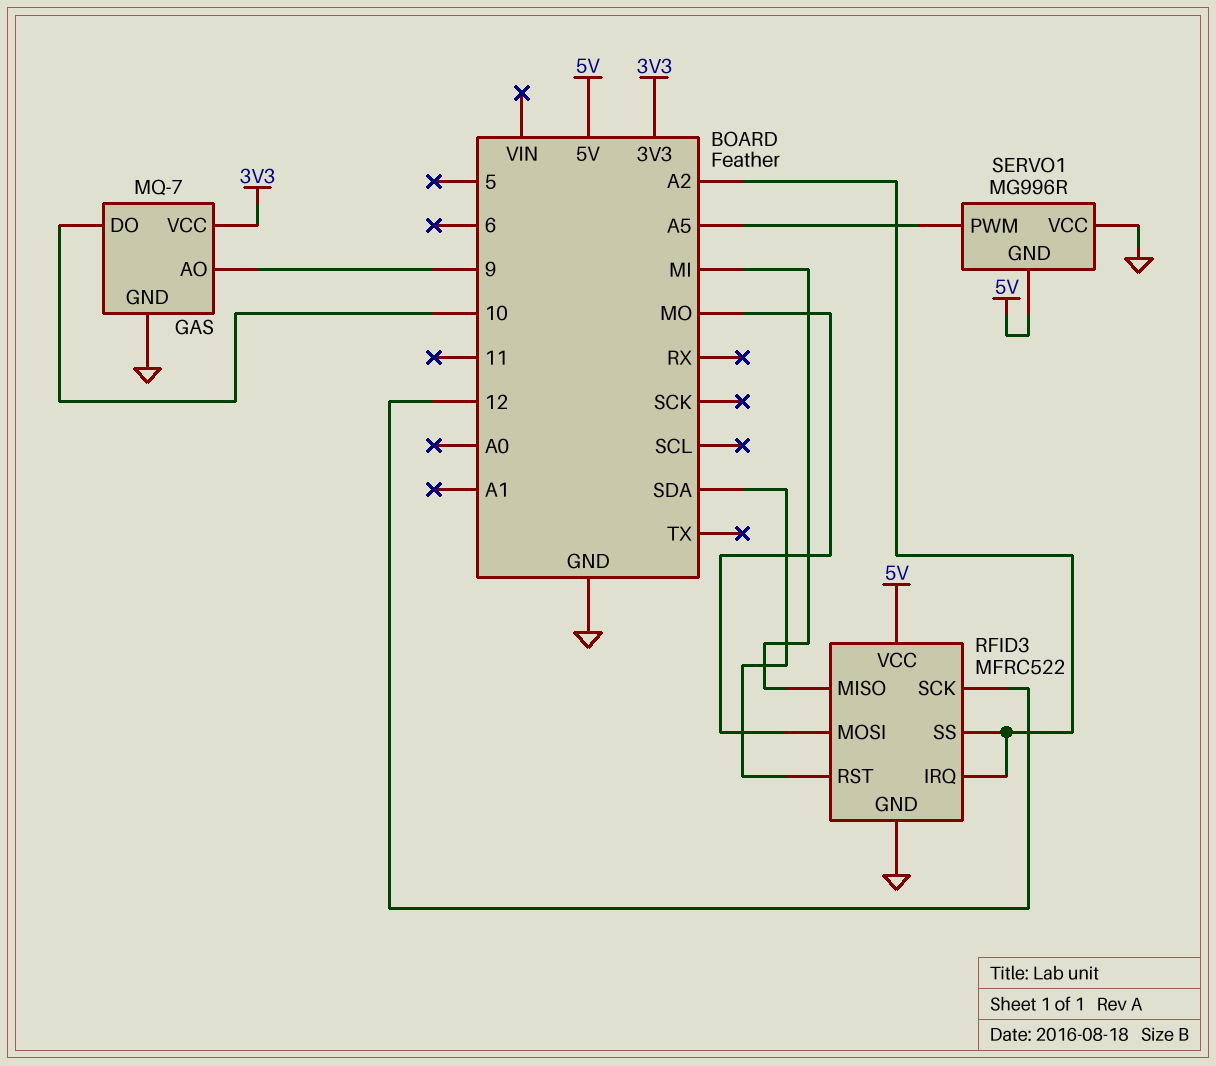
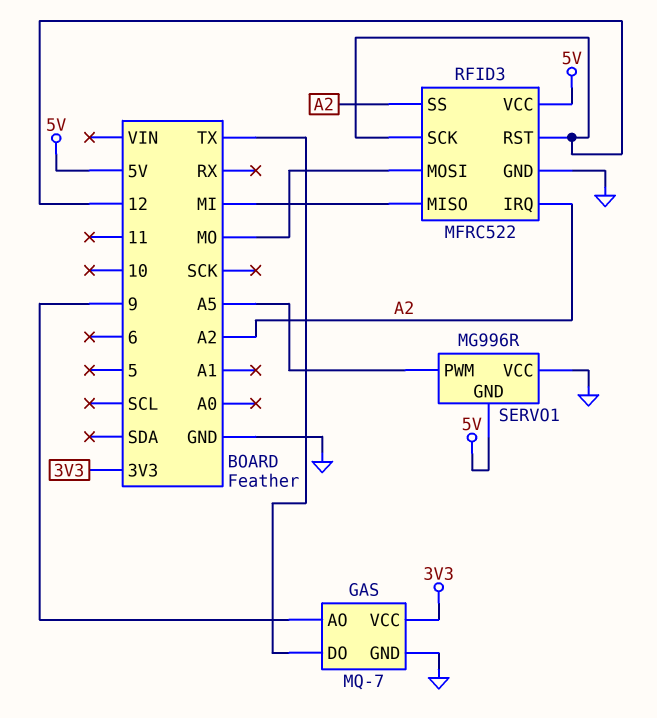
GAS pin DO: 10 -> TX
RFID3 pin RST: SDA -> 12

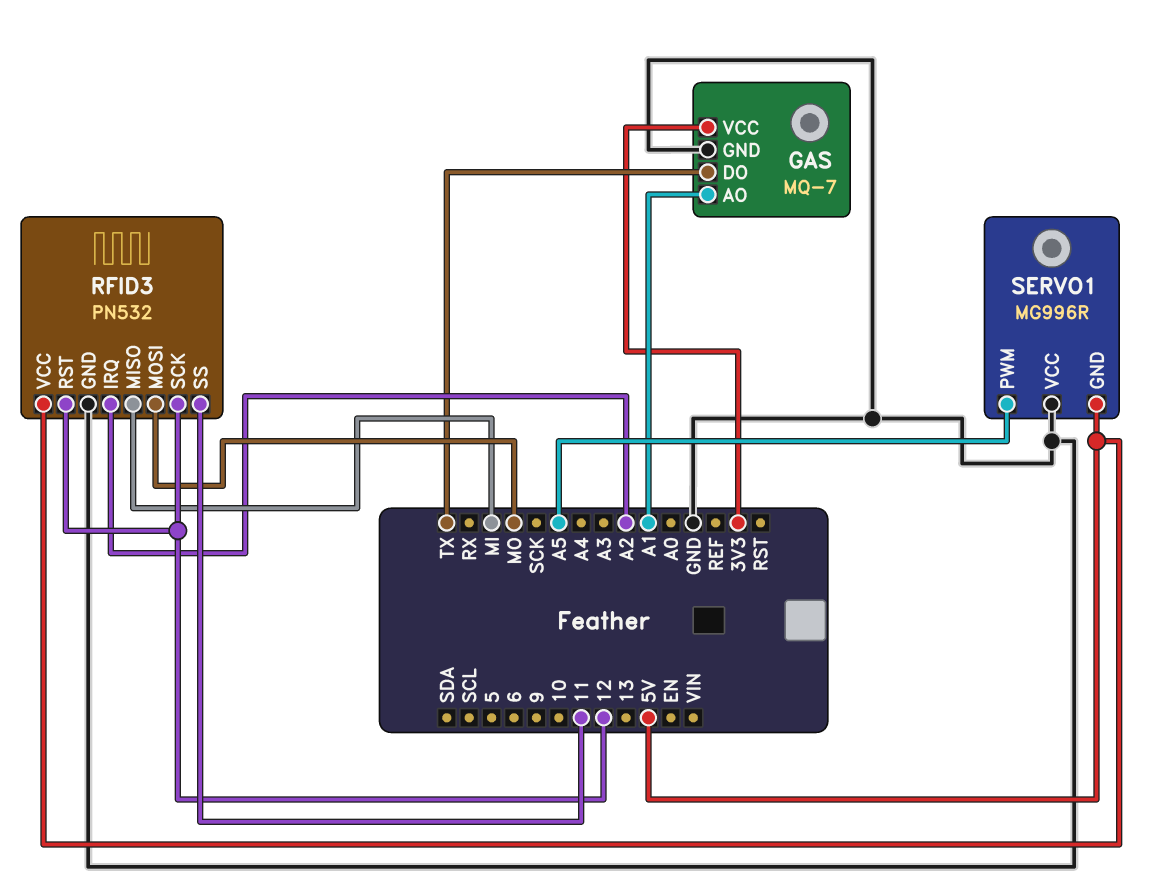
GAS pin AO: 9 -> A1
RFID3: MFRC522 -> PN532
RFID3 pin SS: A2 -> 11

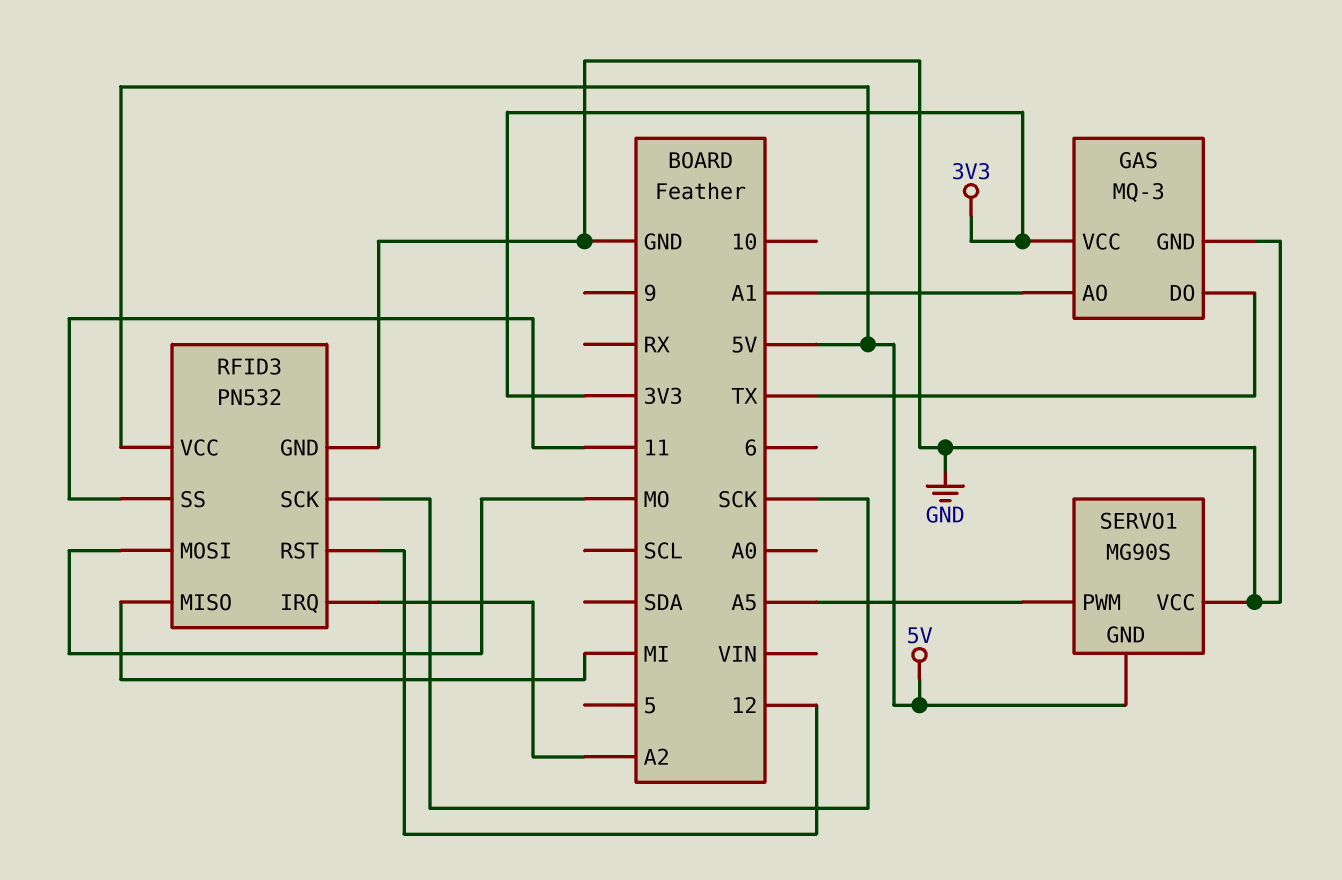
GAS: MQ-7 -> MQ-3
RFID3 pin SCK: 12 -> SCK
SERVO1: MG996R -> MG90S

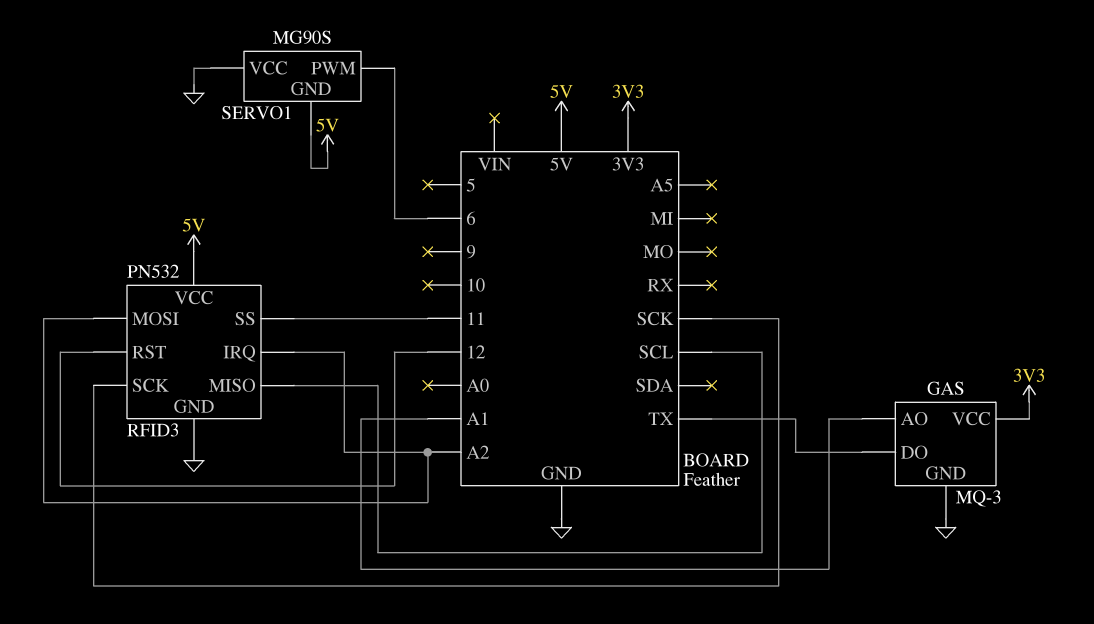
RFID3 pin MISO: MI -> SCL
RFID3 pin MOSI: MO -> A2
SERVO1 pin PWM: A5 -> 6

